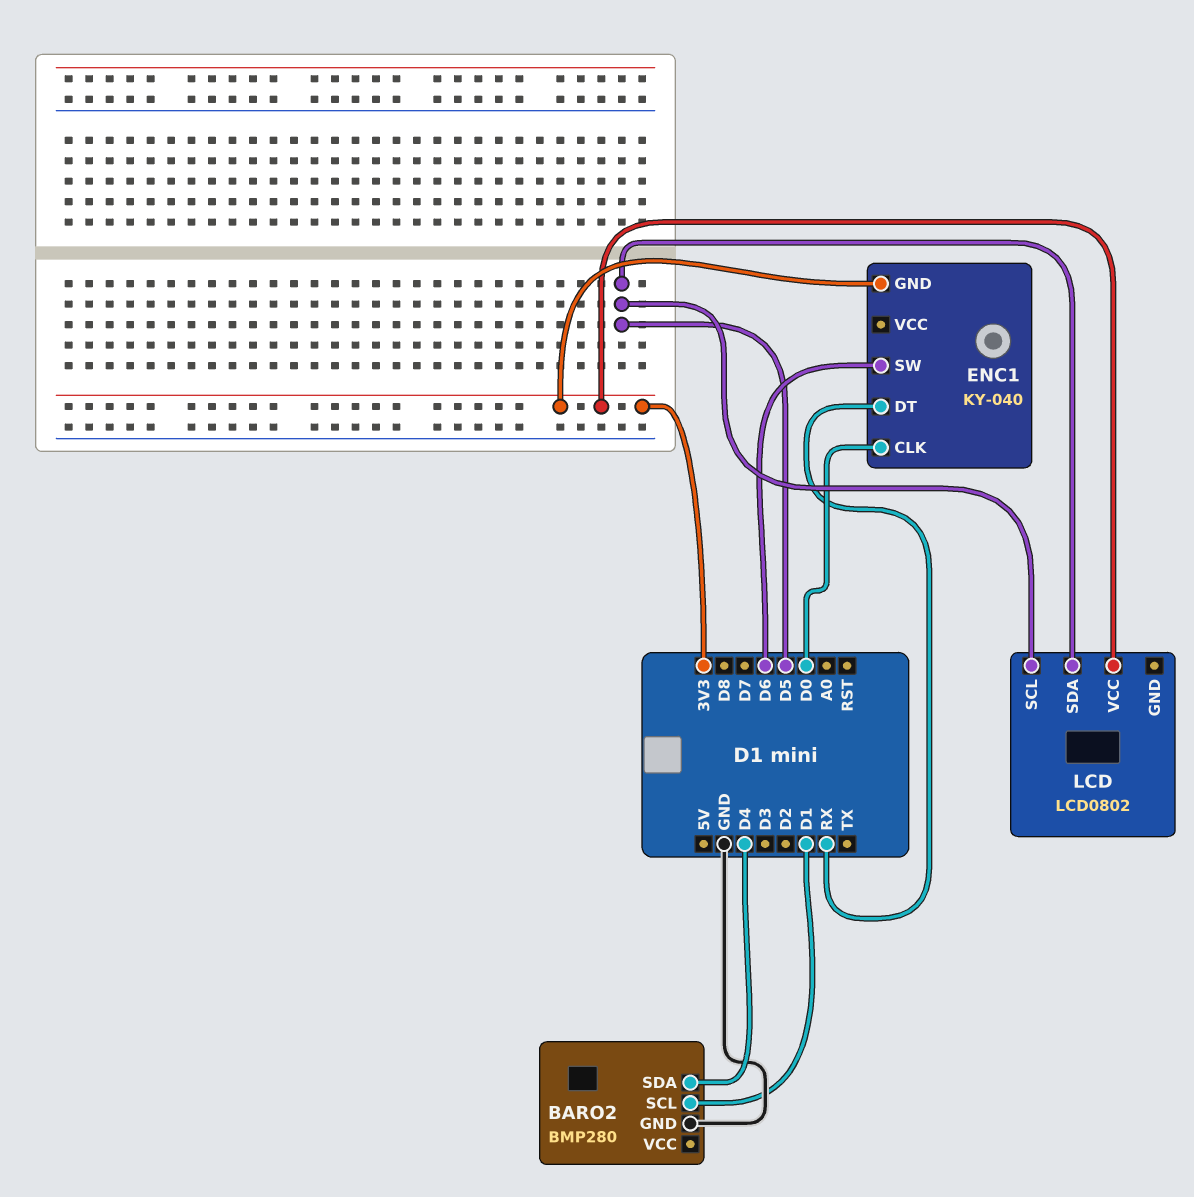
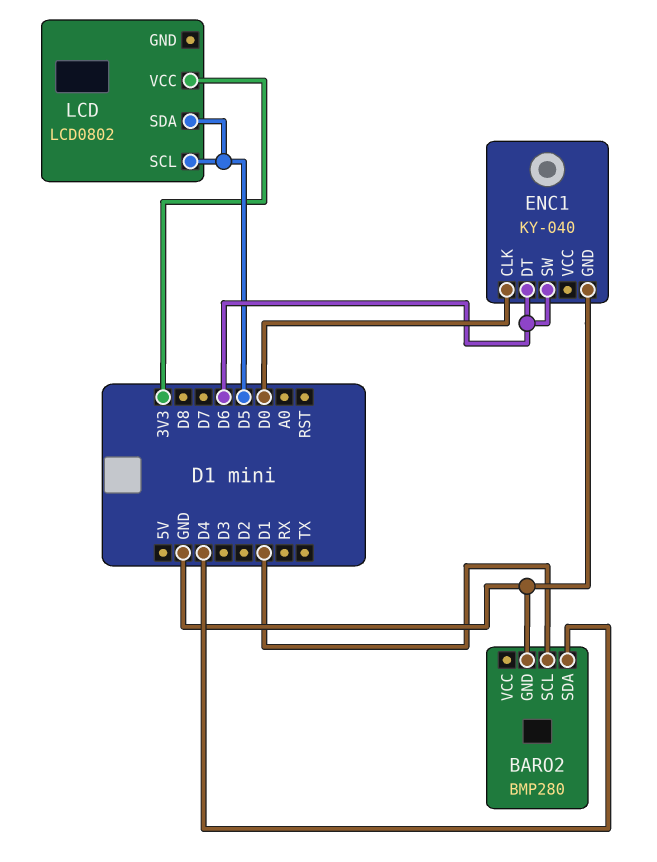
ENC1 pin DT: RX -> D6
ENC1 pin GND: 3V3 -> GND

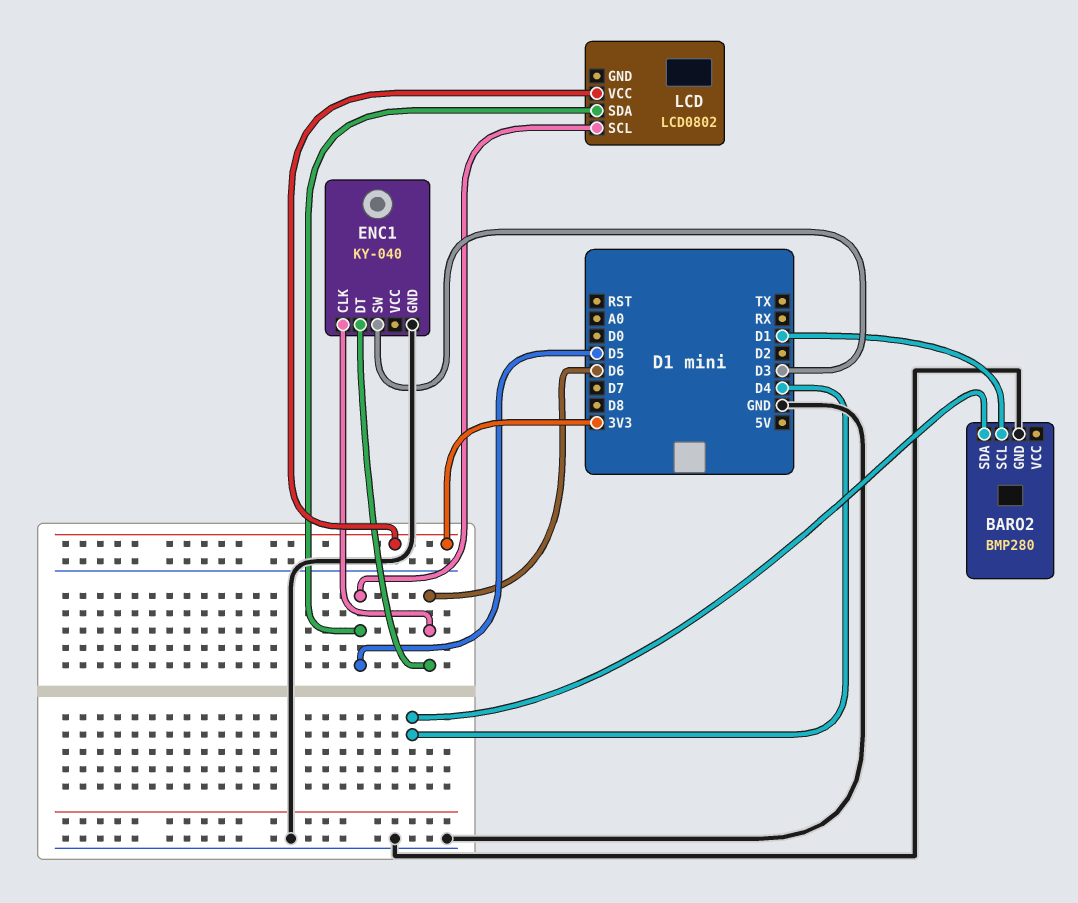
ENC1 pin CLK: D0 -> D6
ENC1 pin SW: D6 -> D3

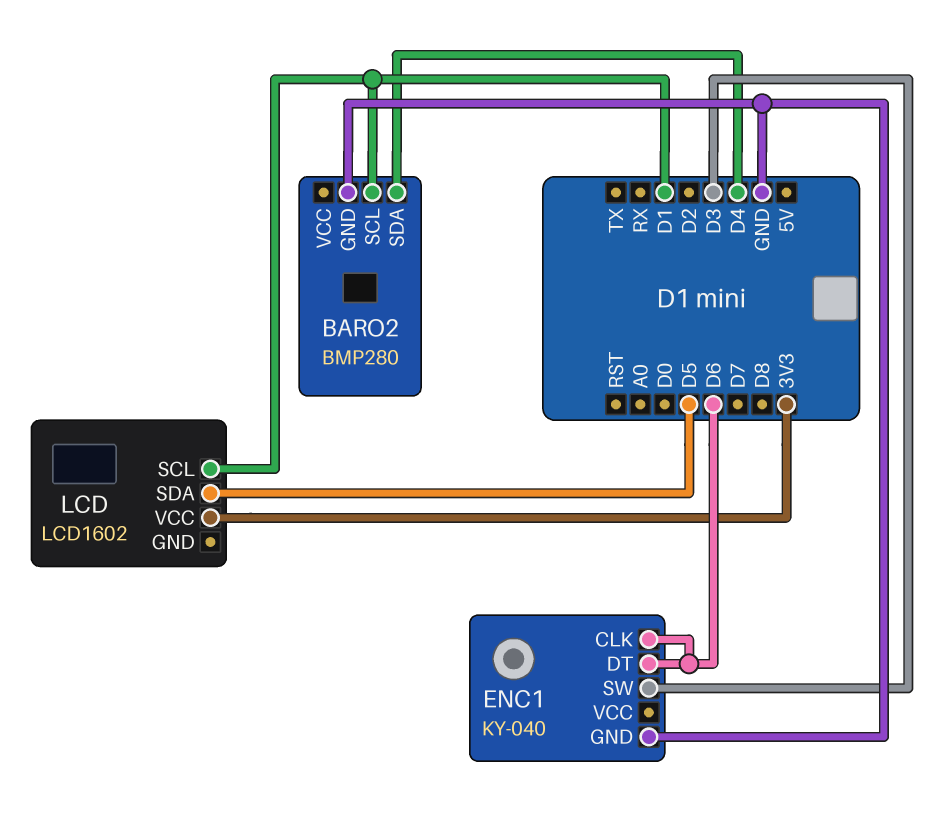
LCD: LCD0802 -> LCD1602
LCD pin SCL: D5 -> D1

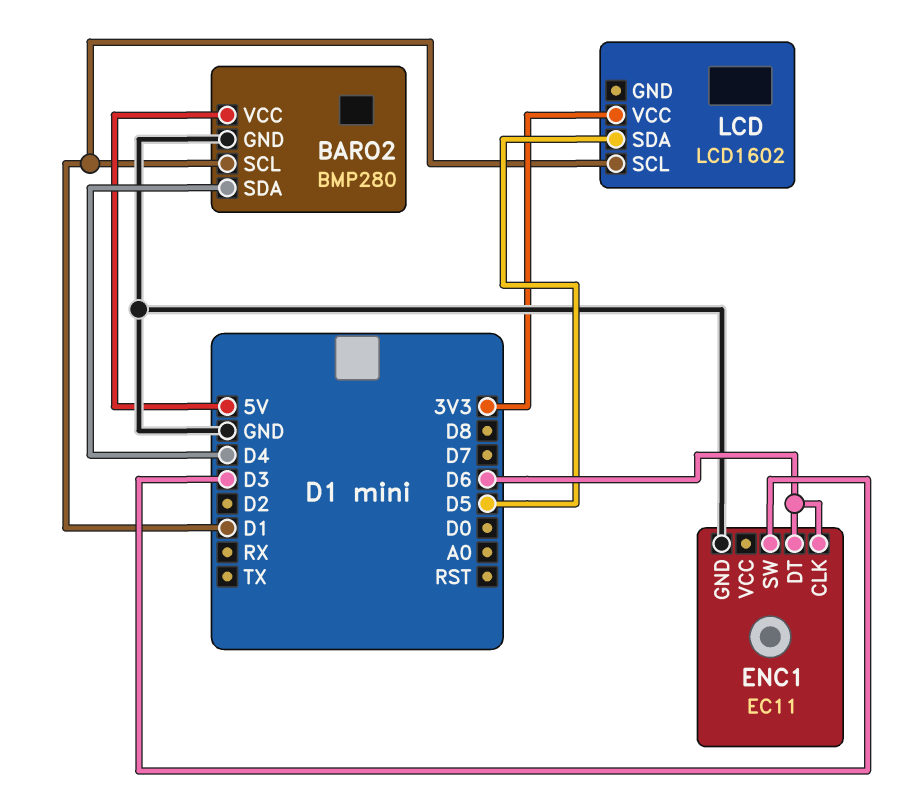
BARO2 pin VCC: none -> 5V
ENC1: KY-040 -> EC11

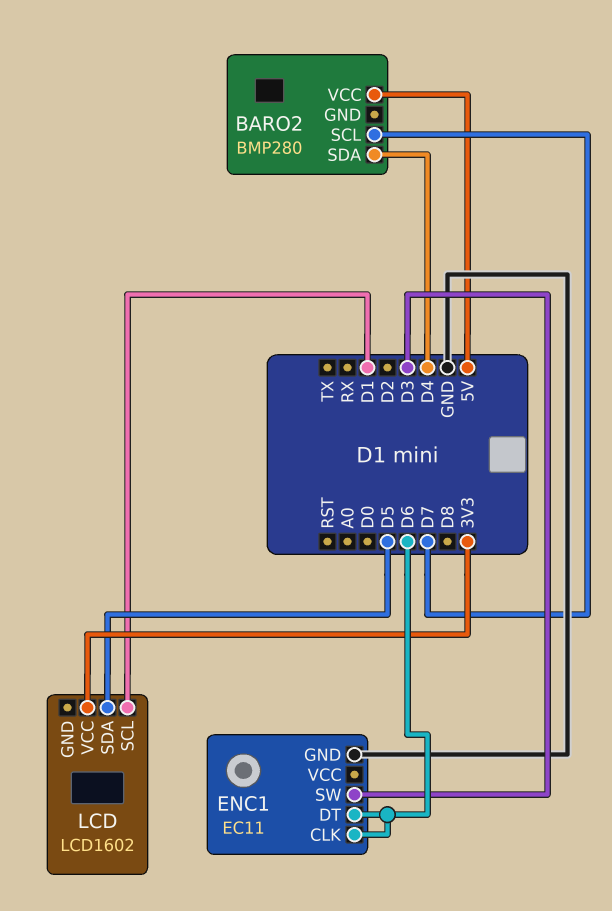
BARO2 pin GND: GND -> none
BARO2 pin SCL: D1 -> D7

